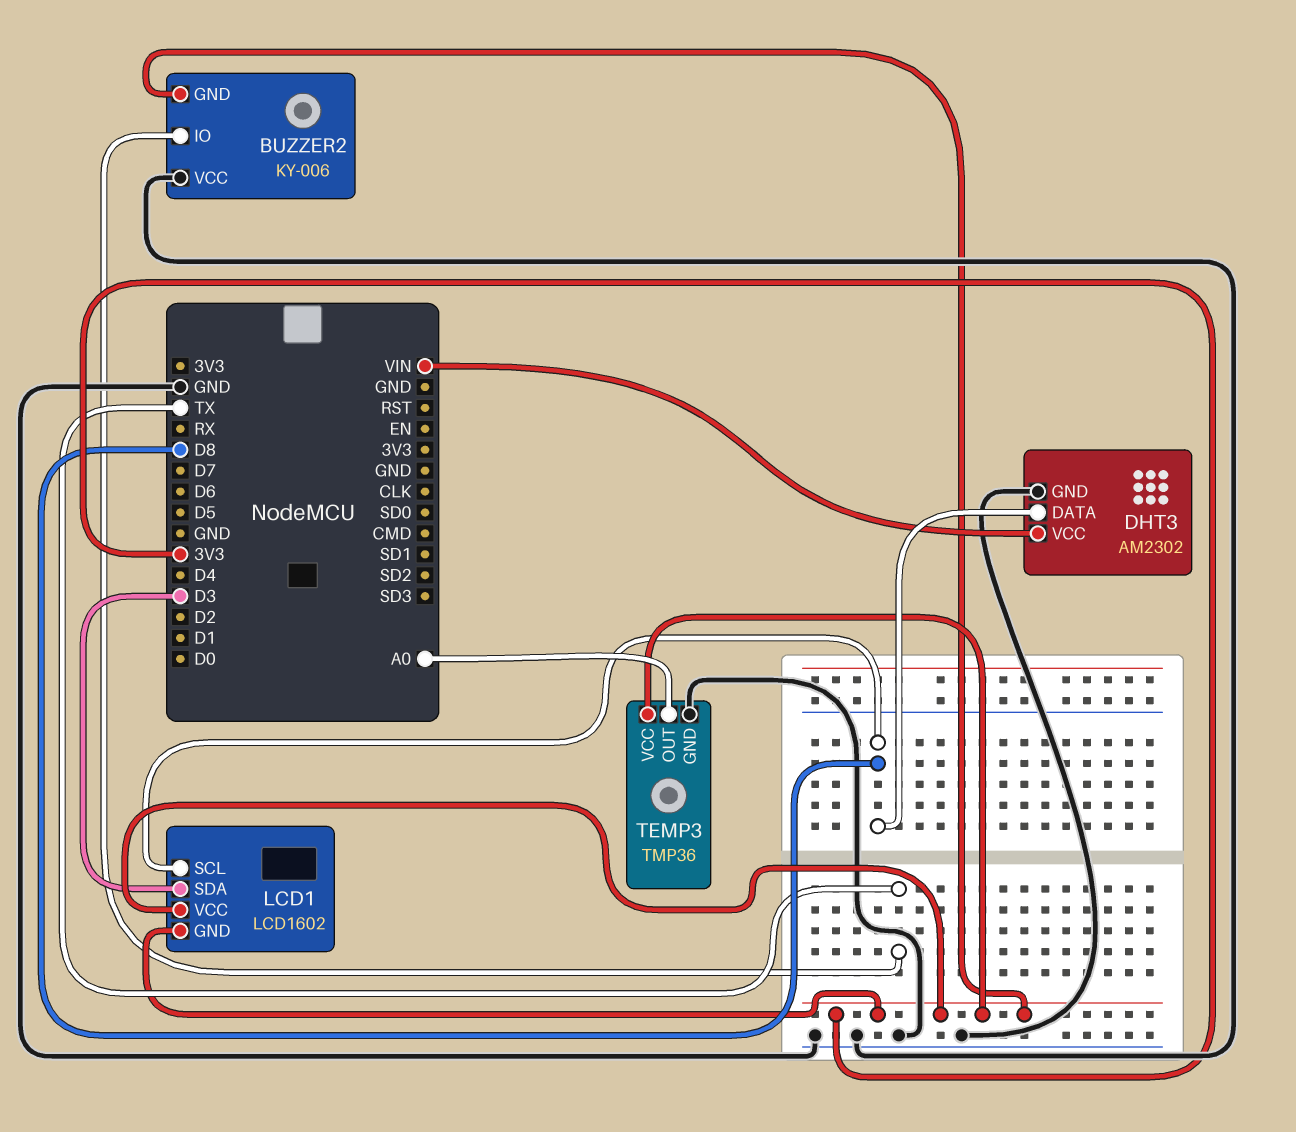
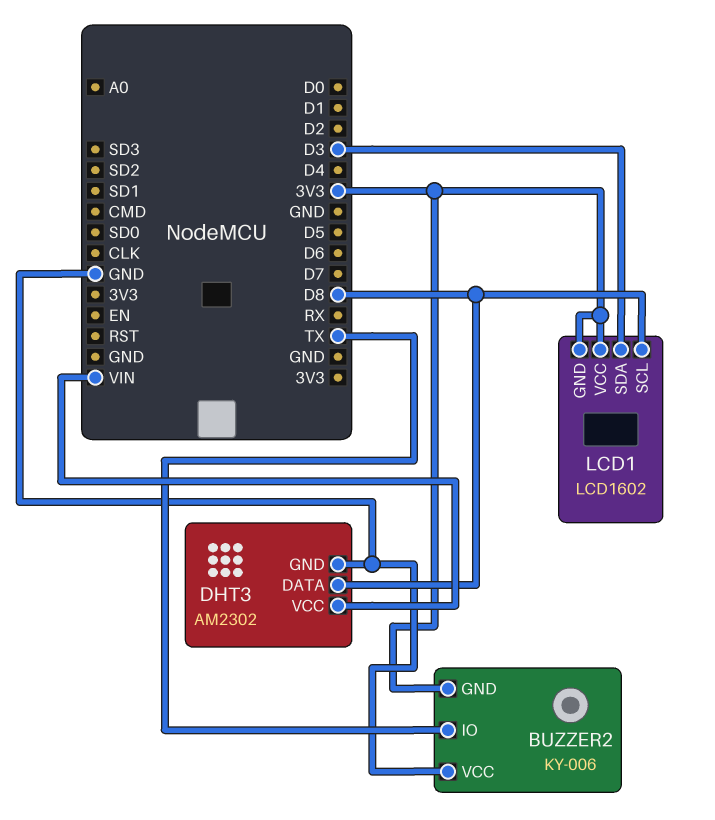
TEMP3: TMP36 -> none
TEMP3 pin GND: GND -> none
TEMP3 pin OUT: A0 -> none
TEMP3 pin VCC: 3V3 -> none

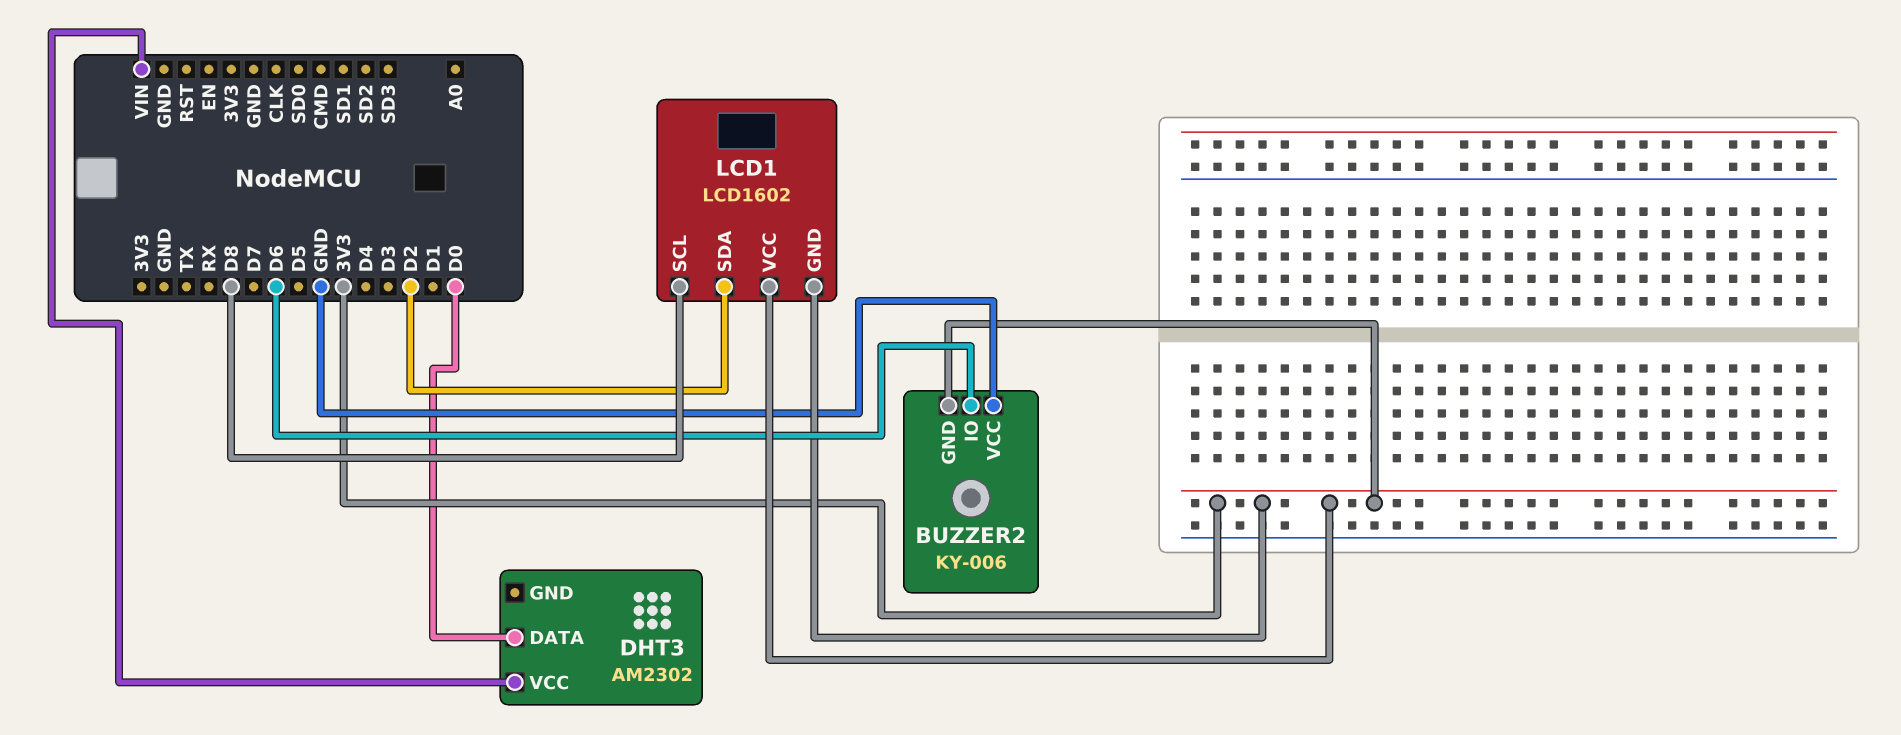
BUZZER2 pin IO: TX -> D6
DHT3 pin DATA: D8 -> D0
DHT3 pin GND: GND -> none
LCD1 pin SDA: D3 -> D2

